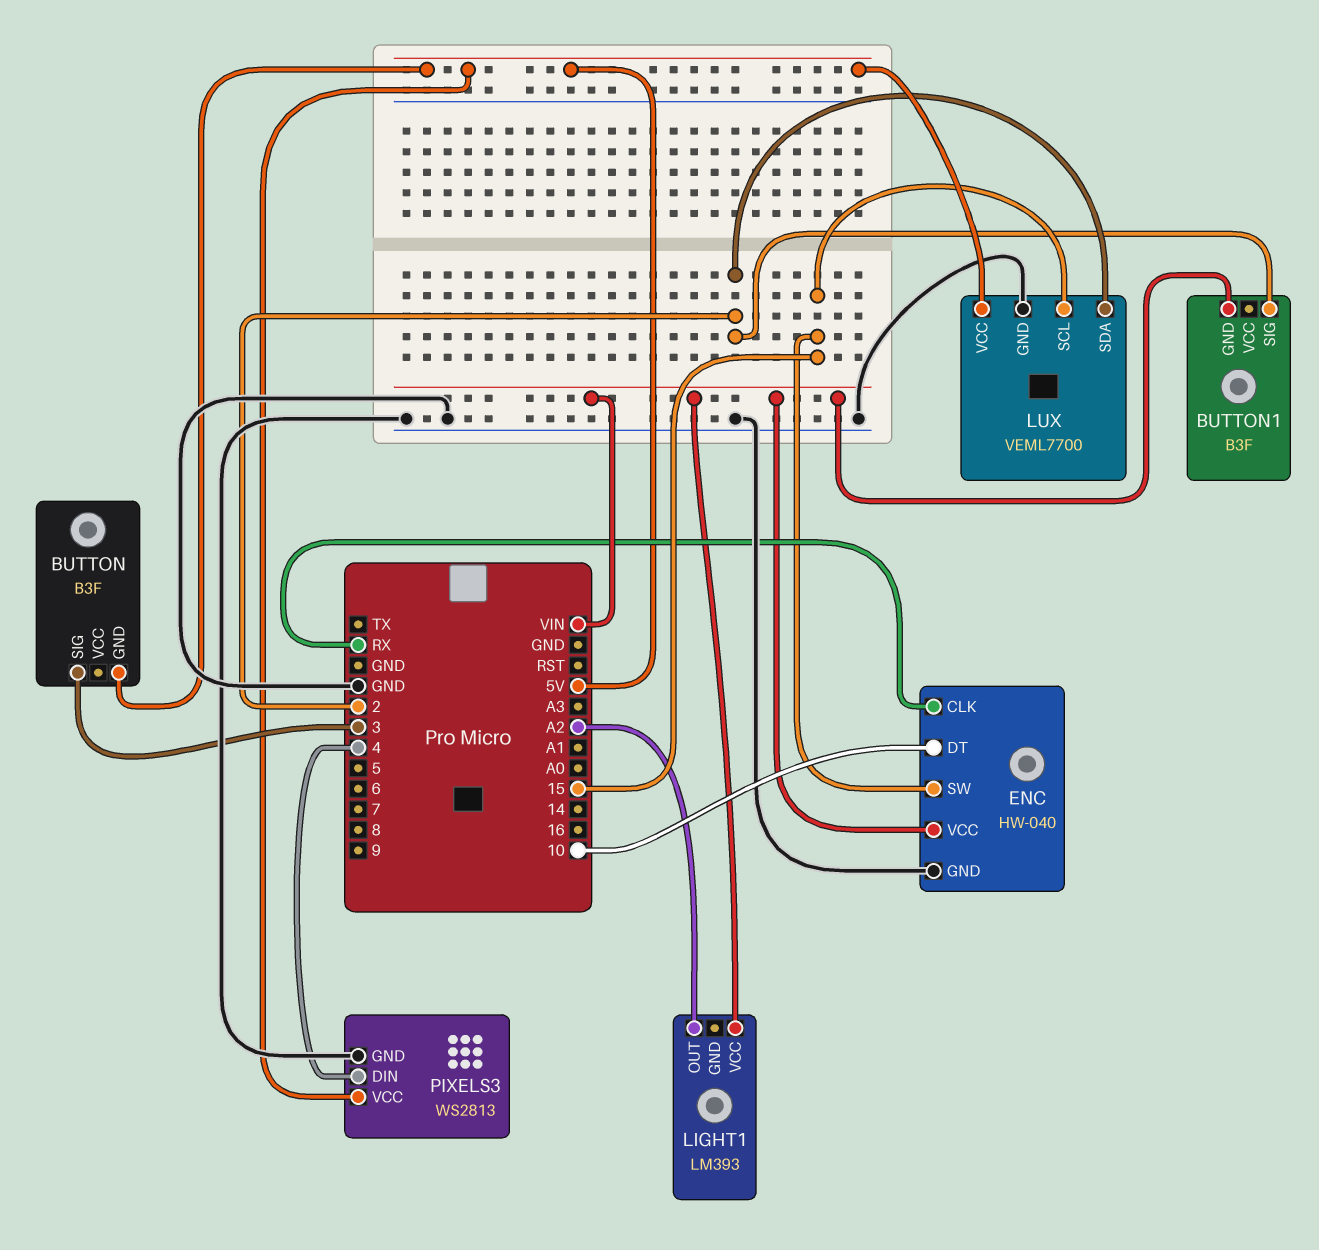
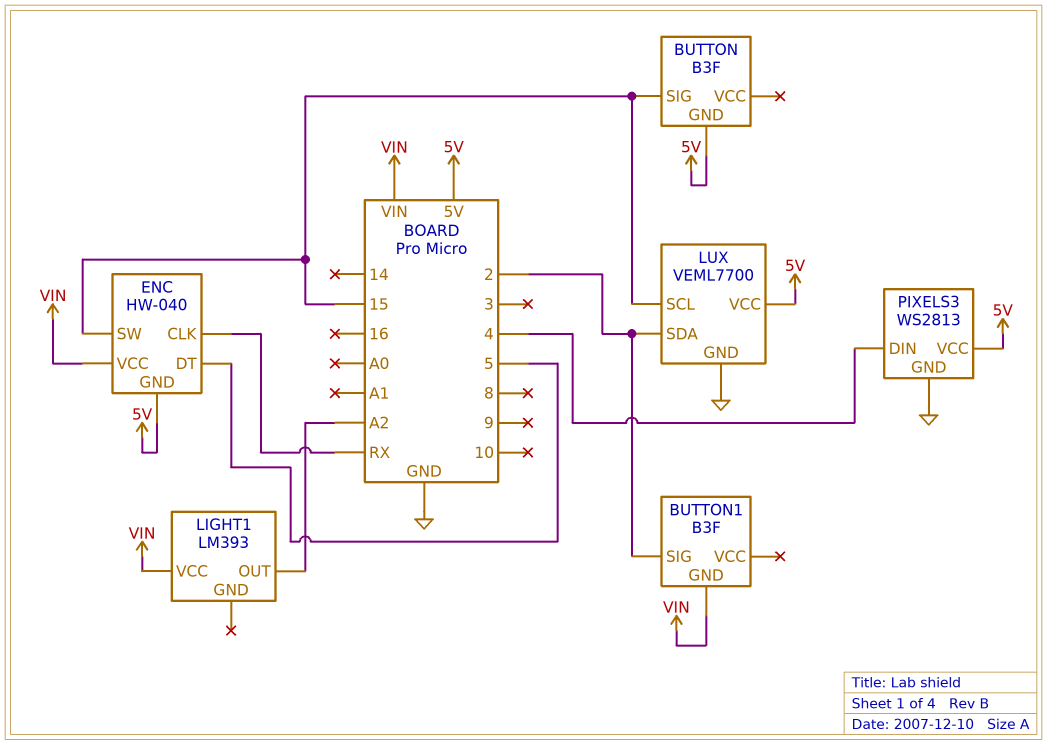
BUTTON pin SIG: 3 -> 15
ENC pin DT: 10 -> 5
ENC pin GND: GND -> 5V

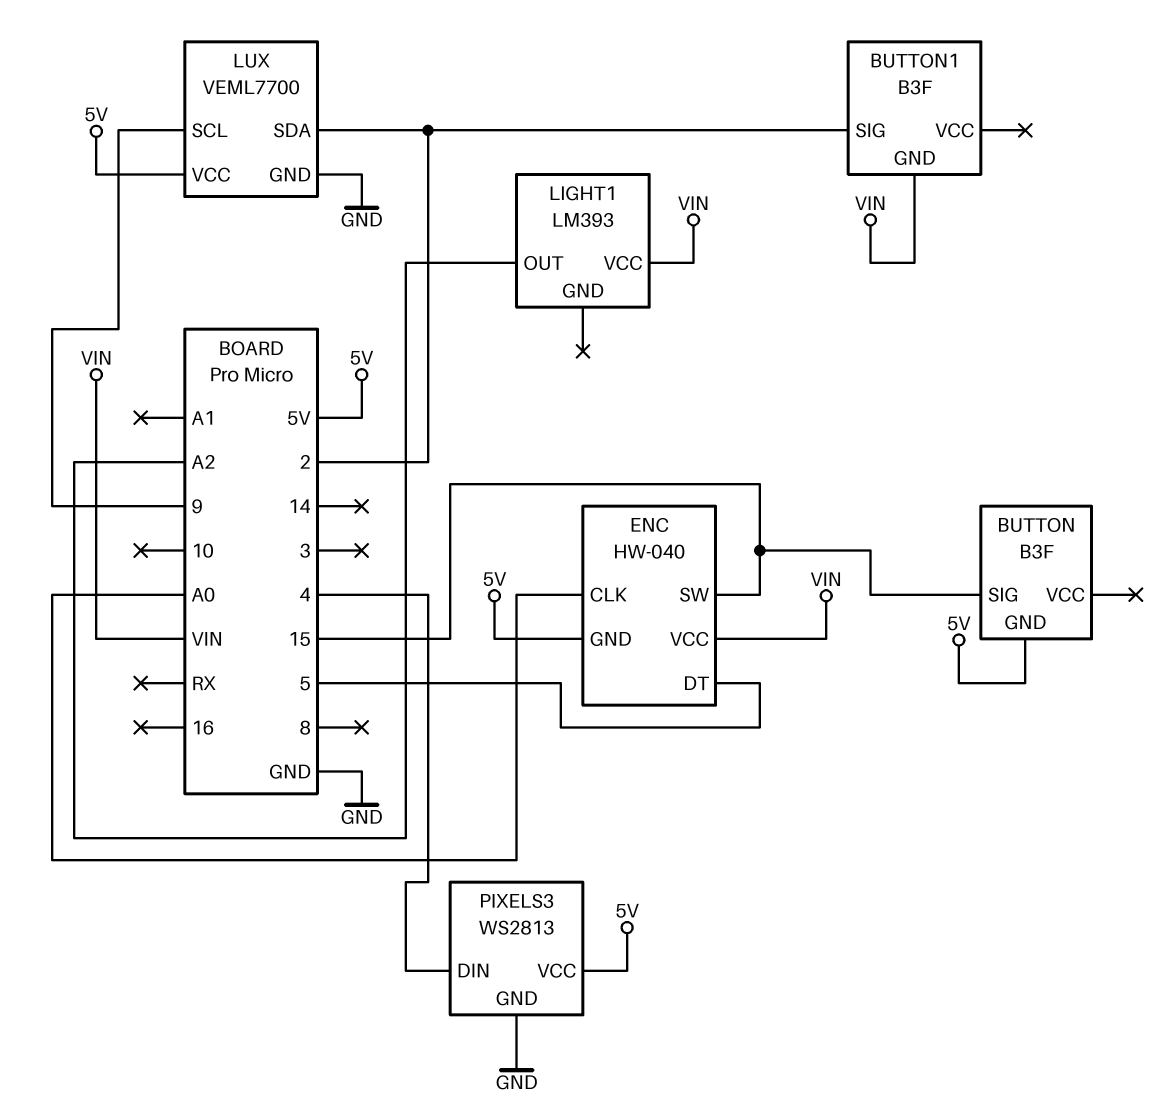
ENC pin CLK: RX -> A0
LUX pin SCL: 15 -> 9

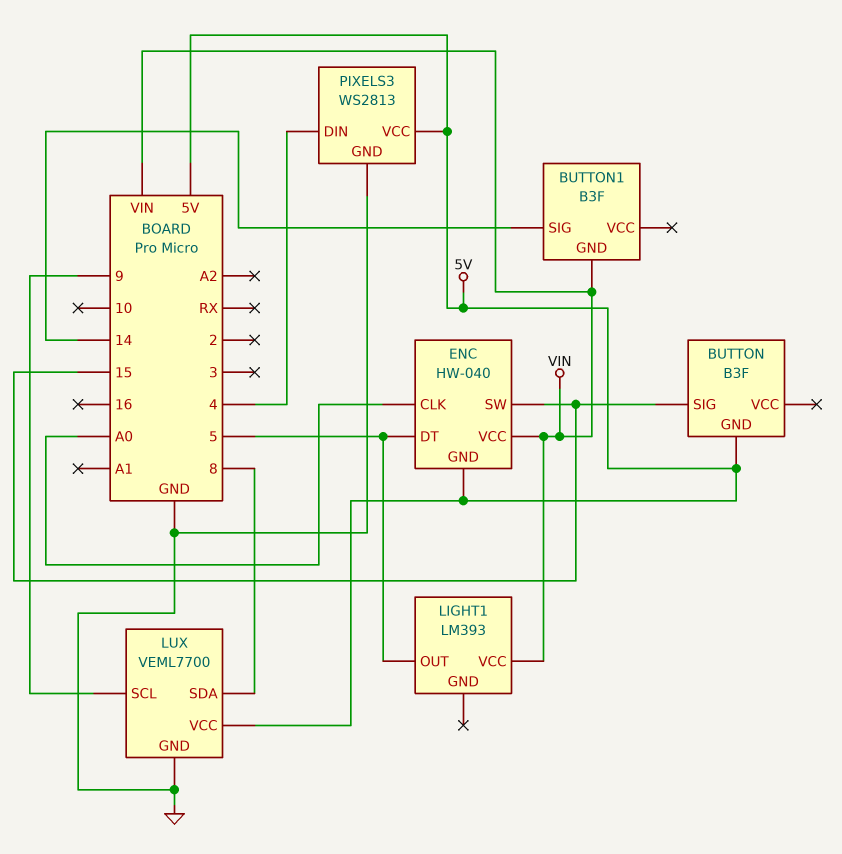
BUTTON1 pin SIG: 2 -> 14
LIGHT1 pin OUT: A2 -> 5
LUX pin SDA: 2 -> 8

